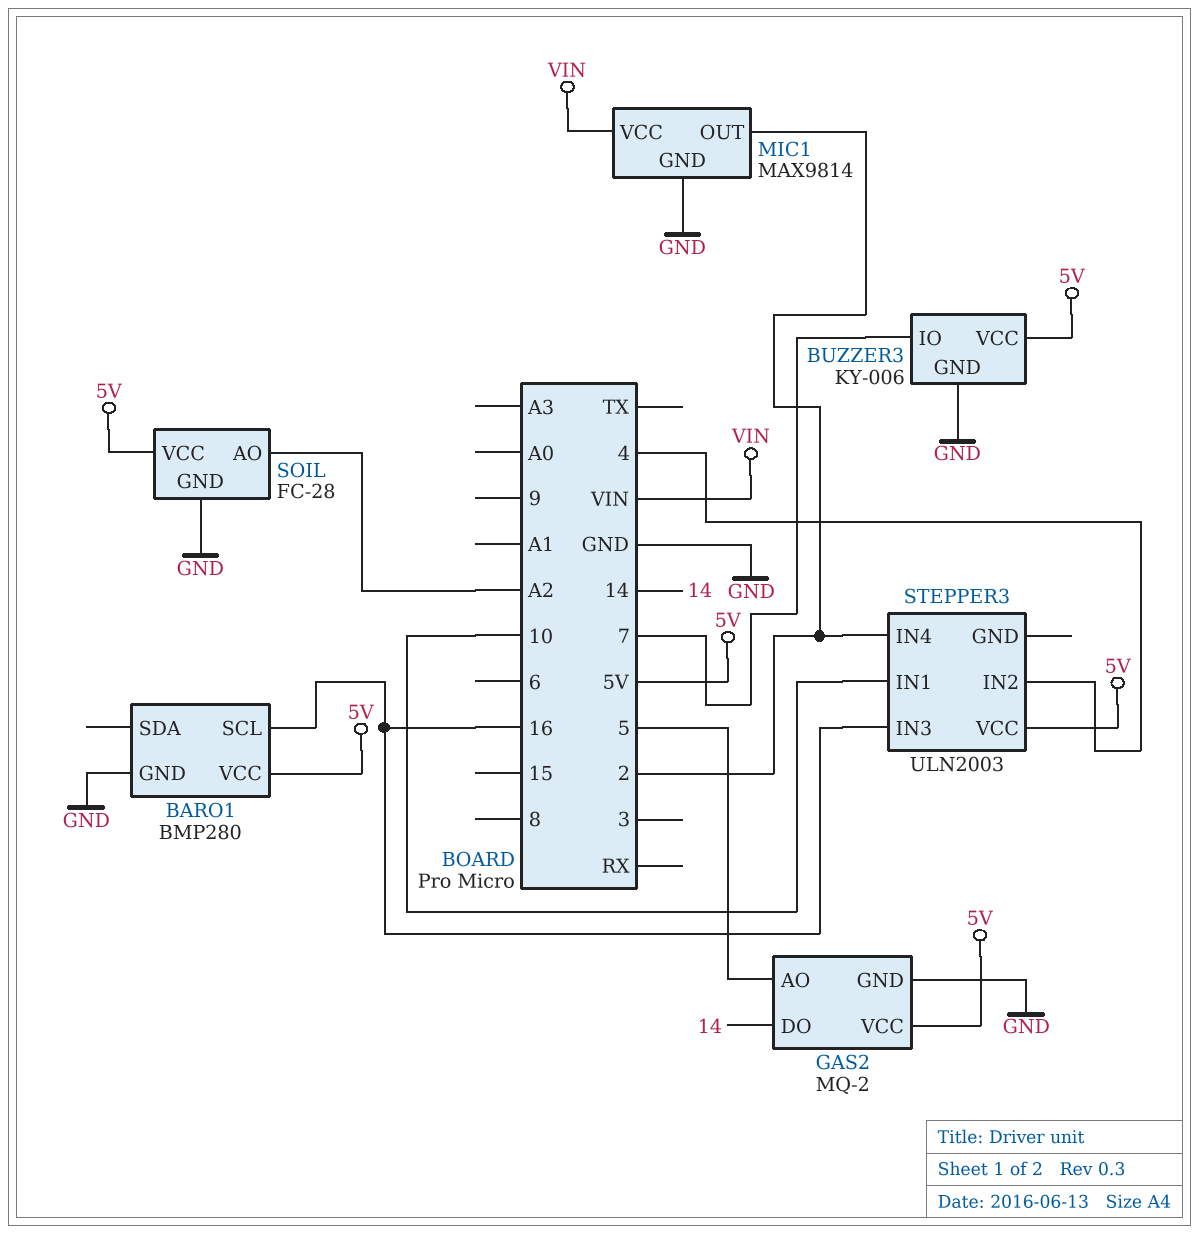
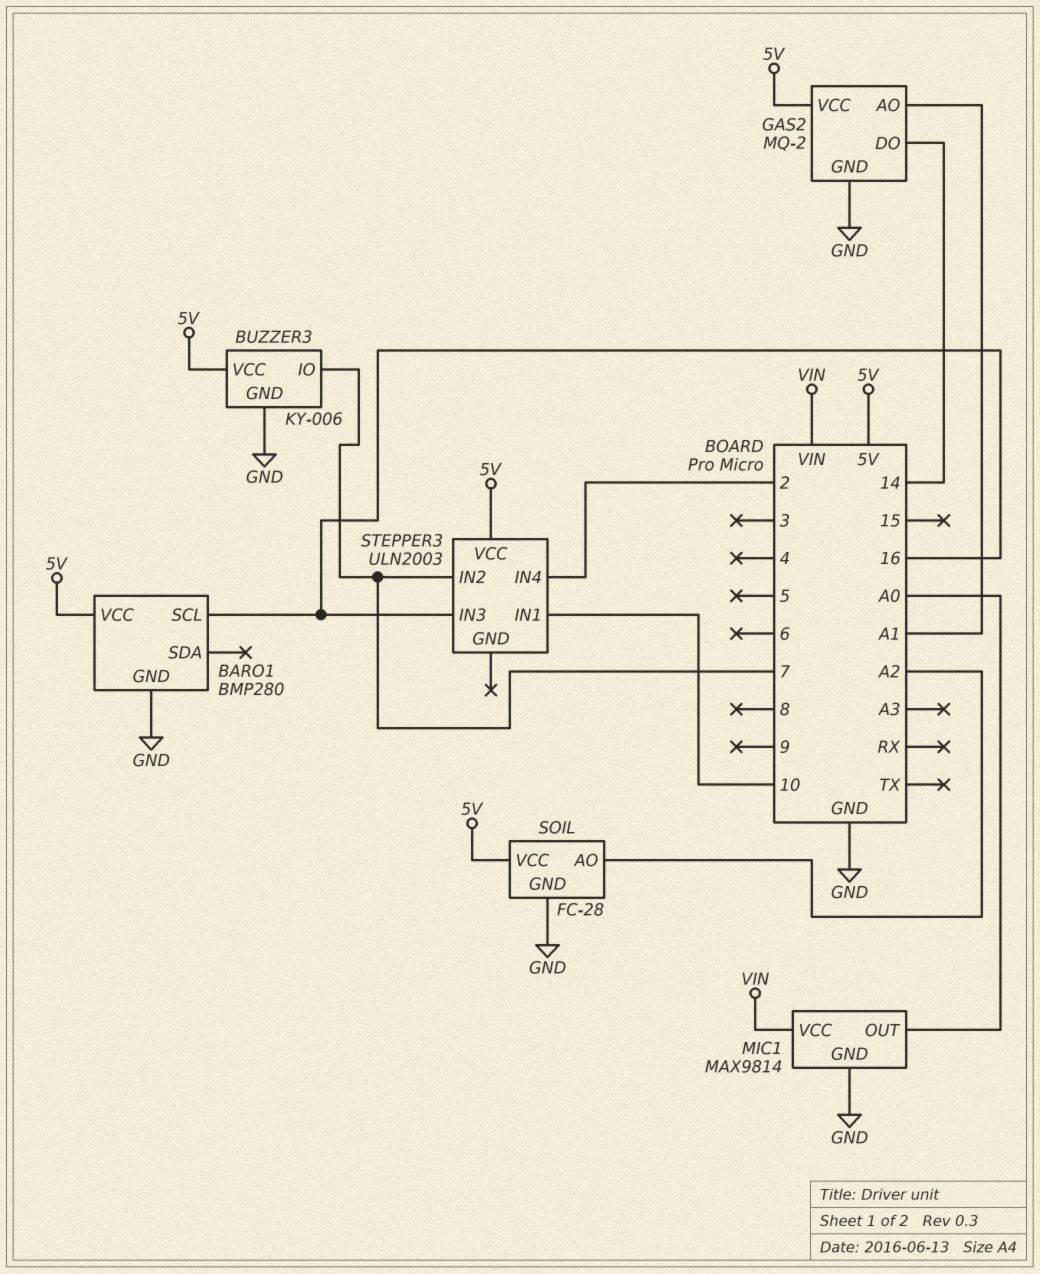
GAS2 pin AO: 5 -> A1
MIC1 pin OUT: 2 -> A0
STEPPER3 pin IN2: 4 -> 7

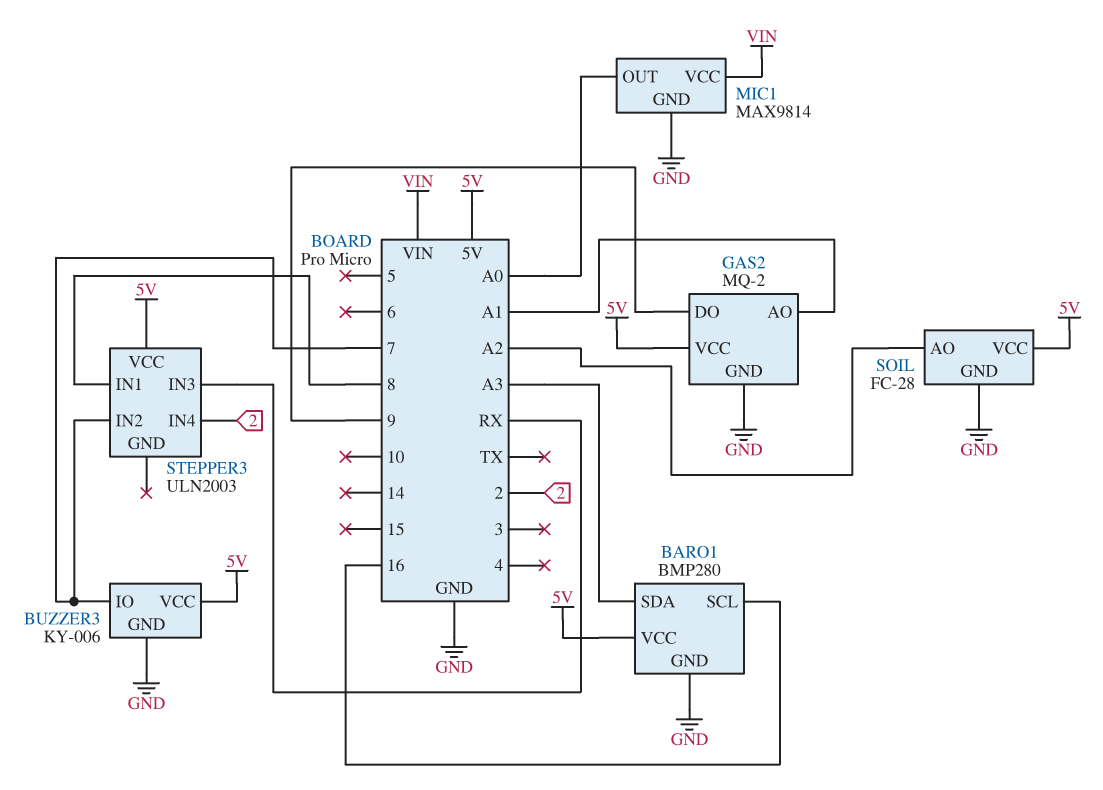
BARO1 pin SDA: none -> A3
GAS2 pin DO: 14 -> 9
STEPPER3 pin IN1: 10 -> 8
STEPPER3 pin IN3: 16 -> RX

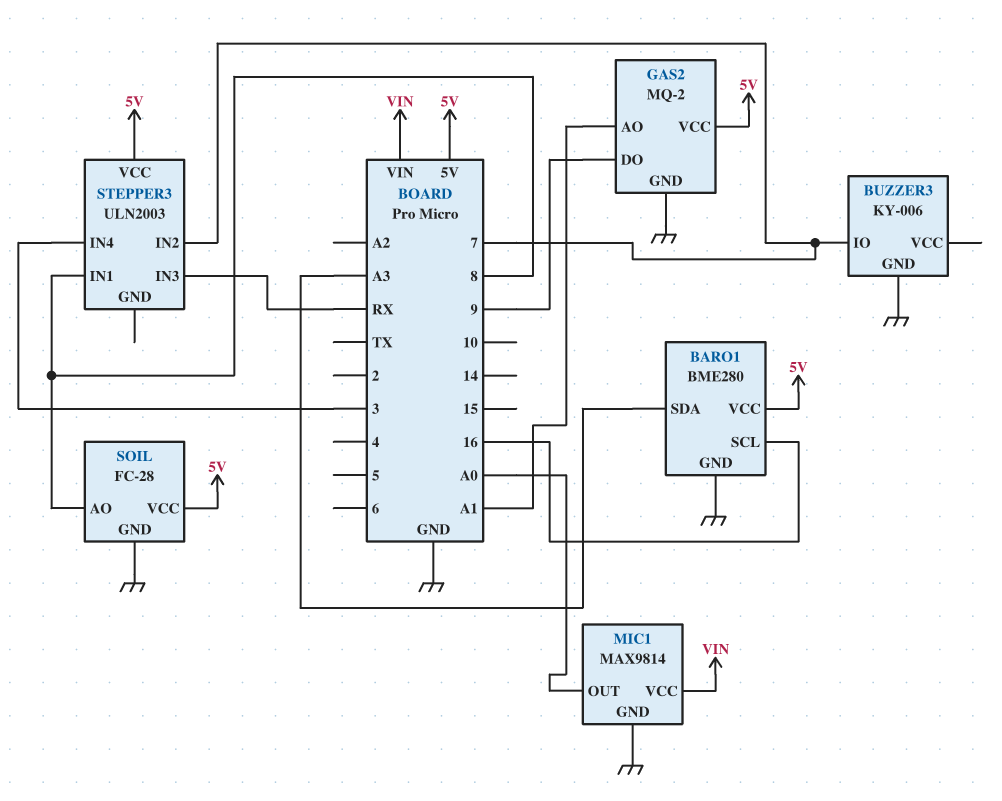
BARO1: BMP280 -> BME280
BUZZER3 pin VCC: 5V -> none
SOIL pin AO: A2 -> 8
STEPPER3 pin IN4: 2 -> 3

